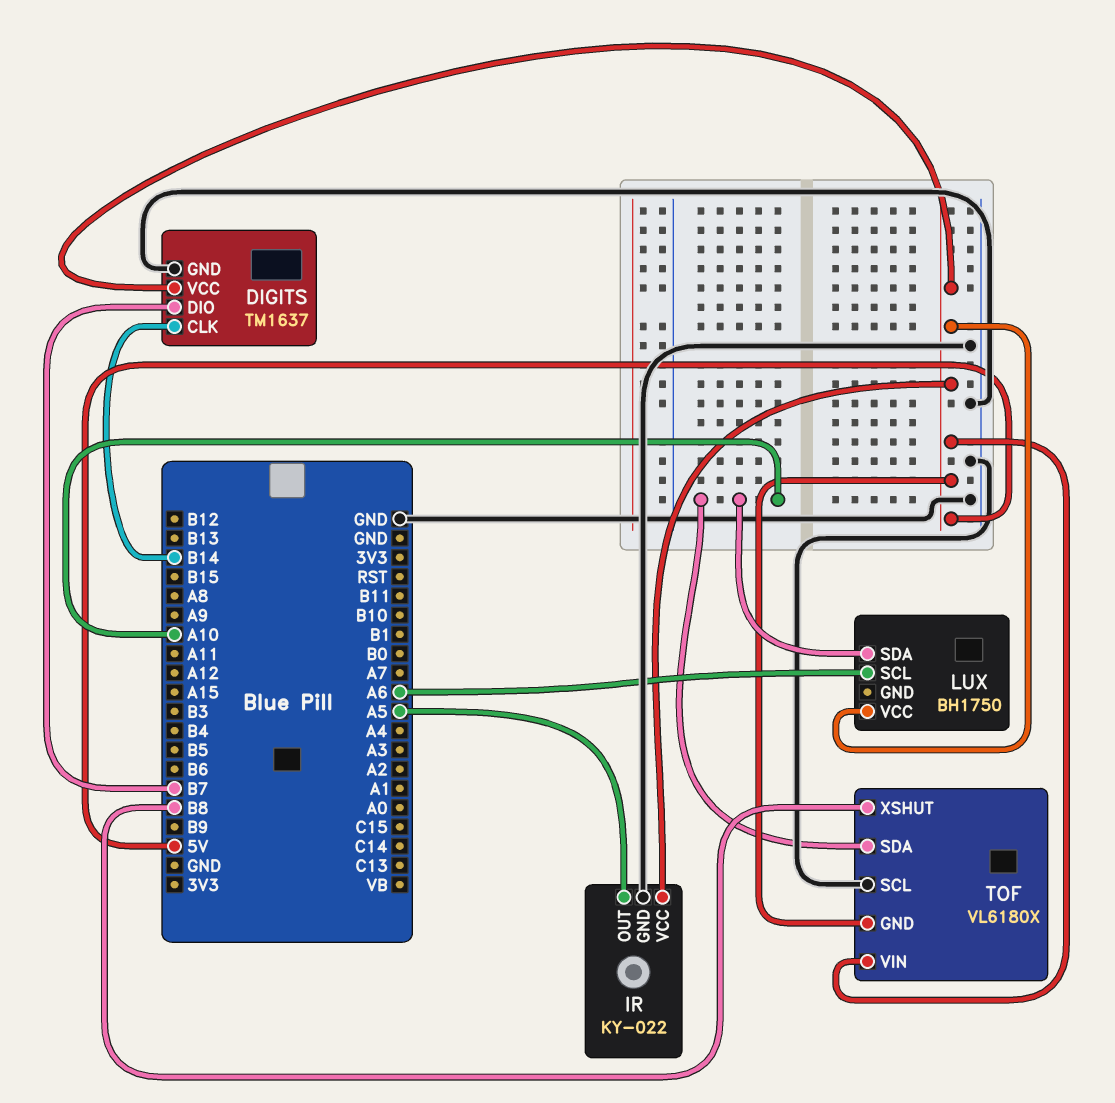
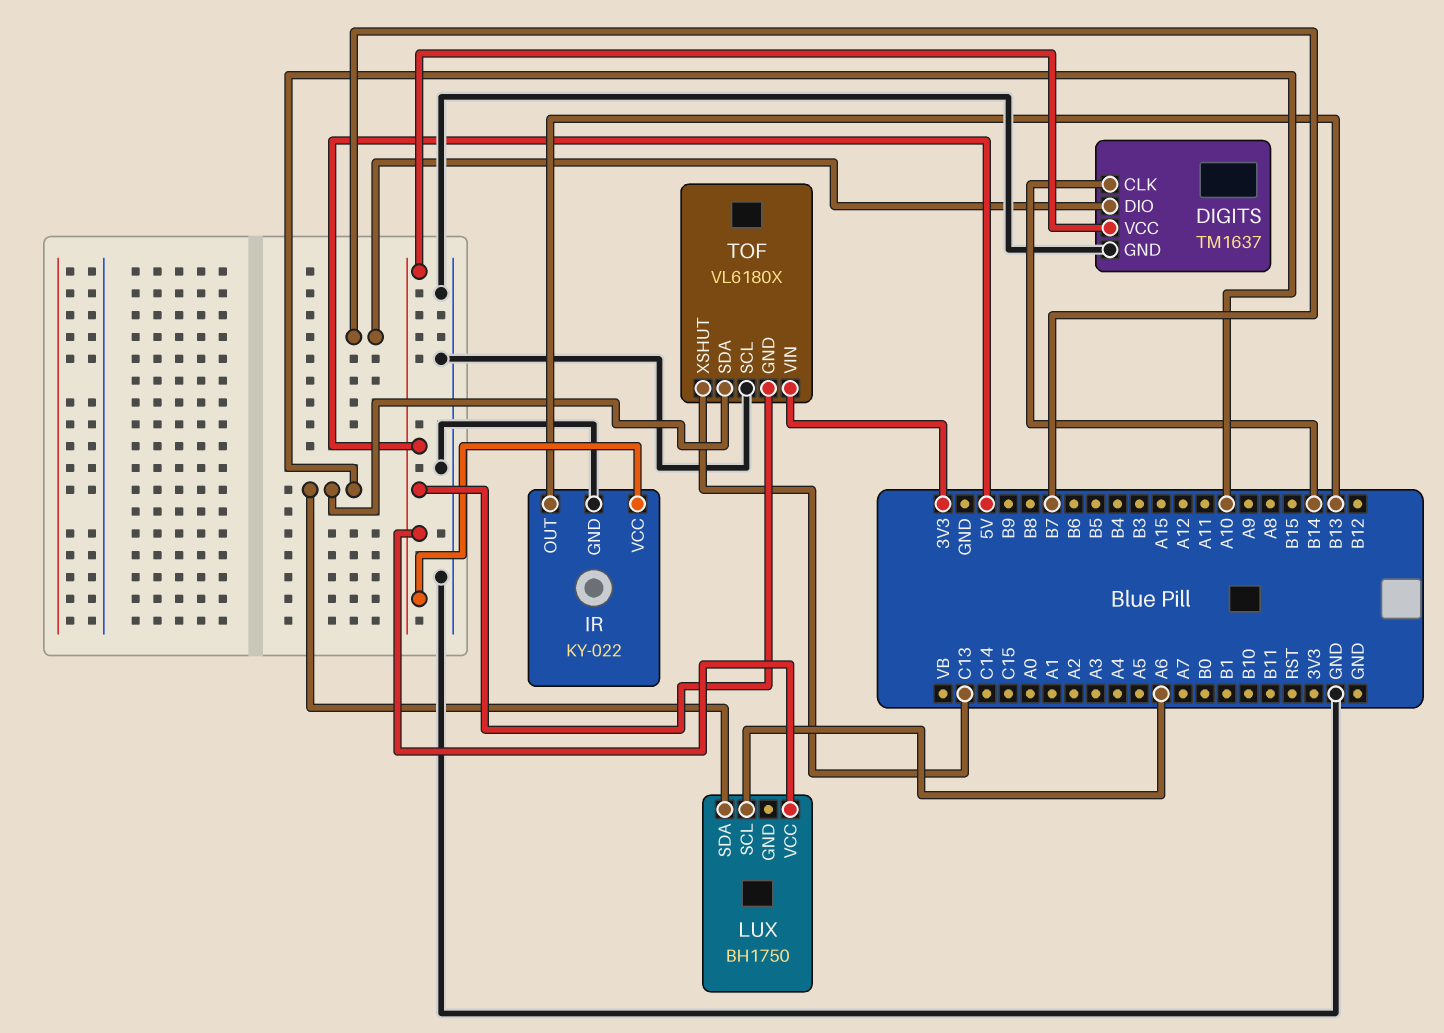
IR pin OUT: A5 -> B13
TOF pin VIN: 5V -> 3V3
TOF pin XSHUT: B8 -> C13

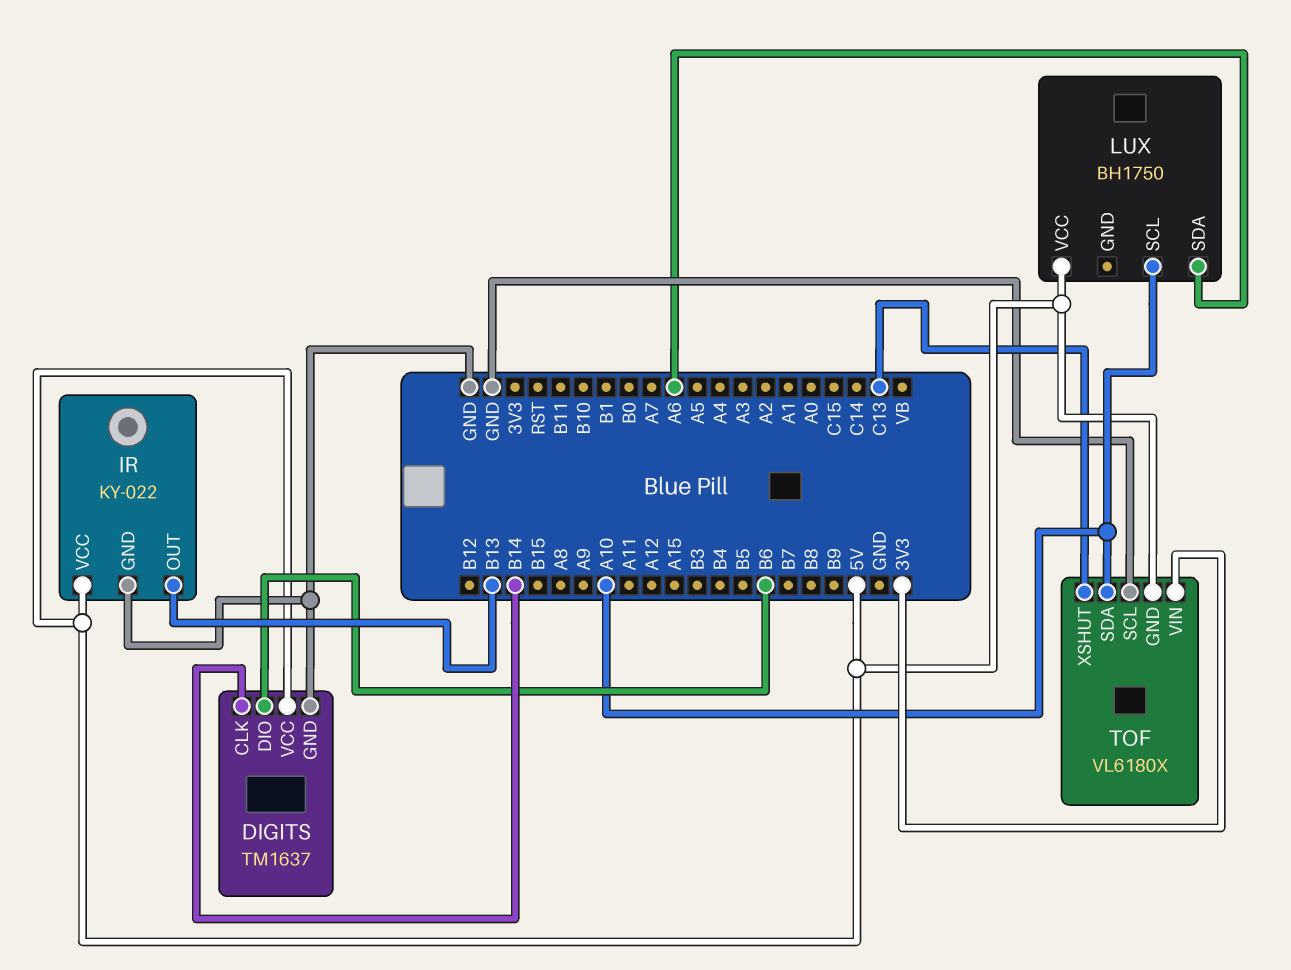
DIGITS pin DIO: B7 -> B6
LUX pin SCL: A6 -> A10
LUX pin SDA: A10 -> A6

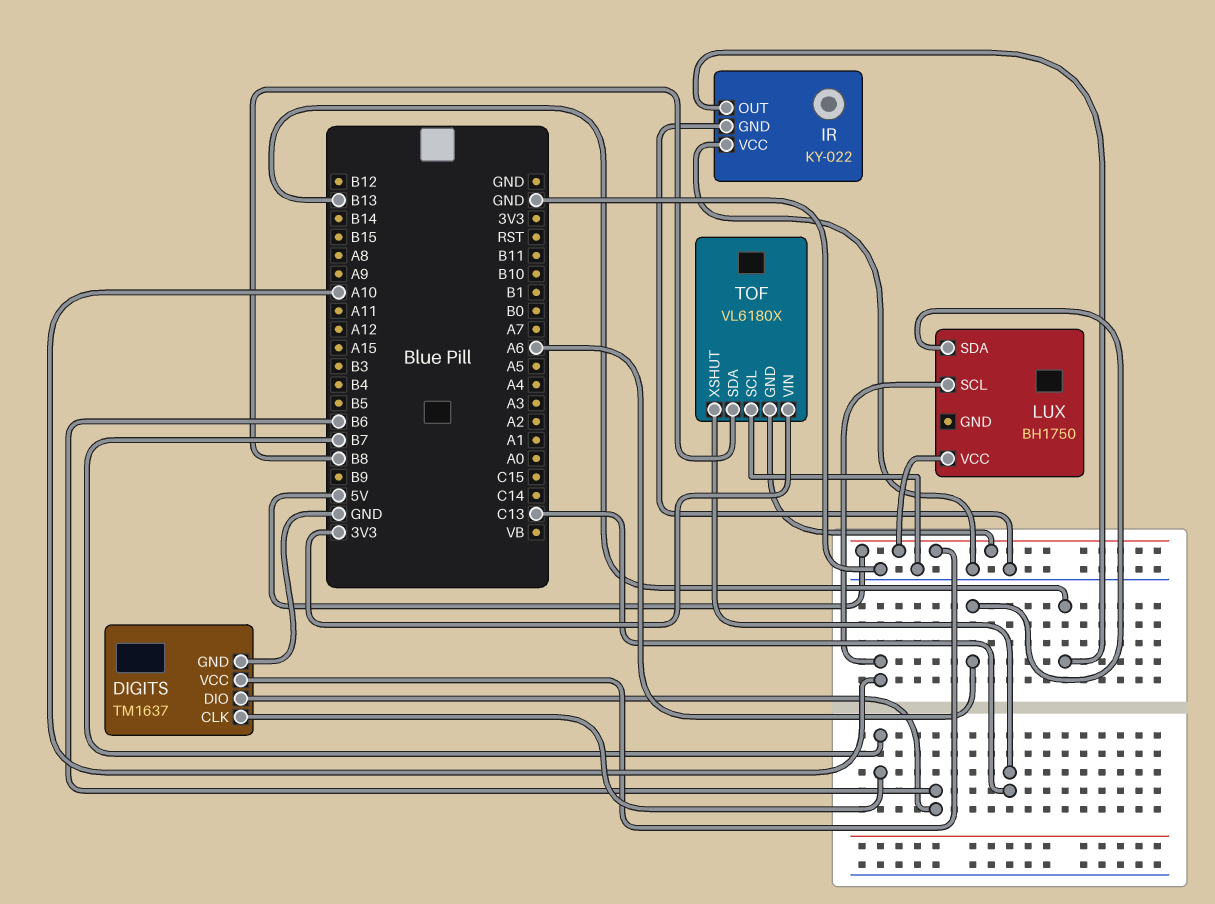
DIGITS pin CLK: B14 -> B7
IR pin VCC: 5V -> GND
TOF pin SDA: A10 -> B8

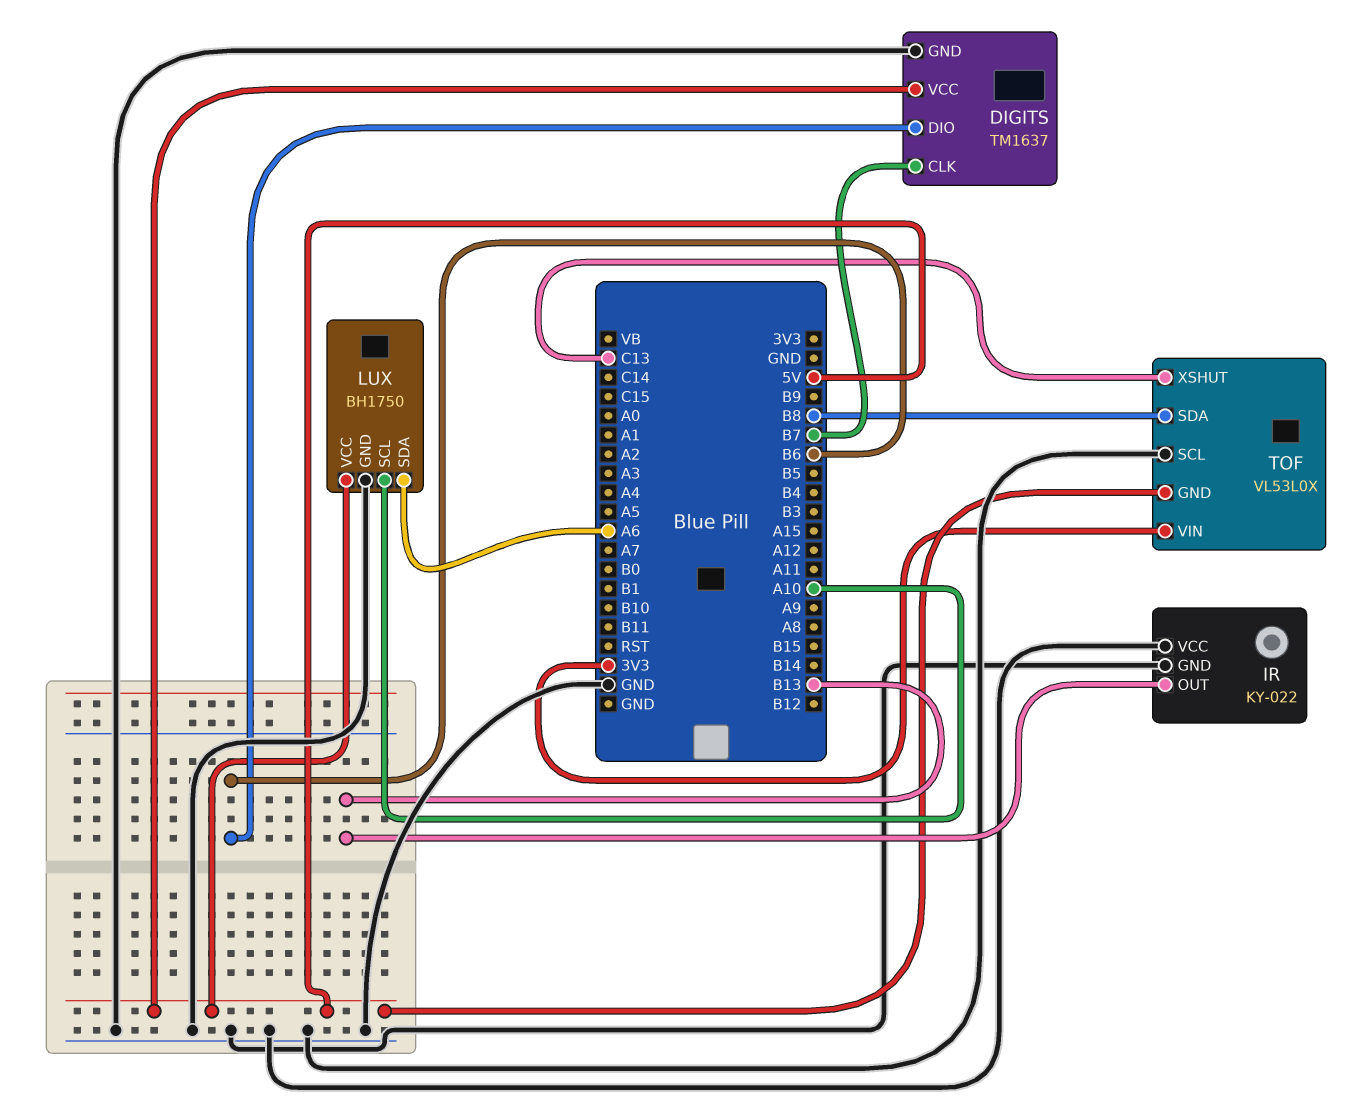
LUX pin GND: none -> GND
TOF: VL6180X -> VL53L0X

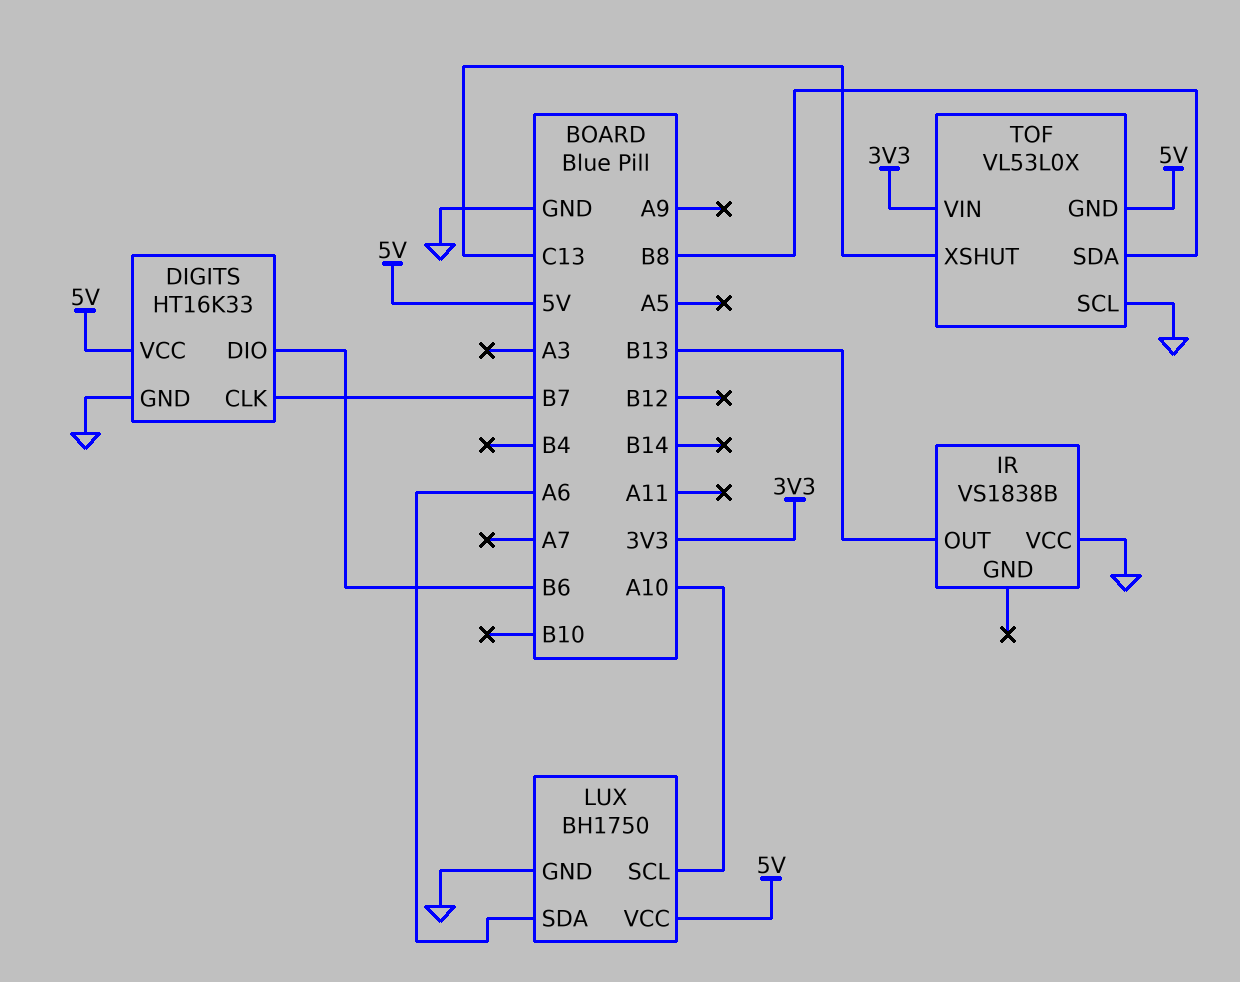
DIGITS: TM1637 -> HT16K33
IR: KY-022 -> VS1838B
IR pin GND: GND -> none

